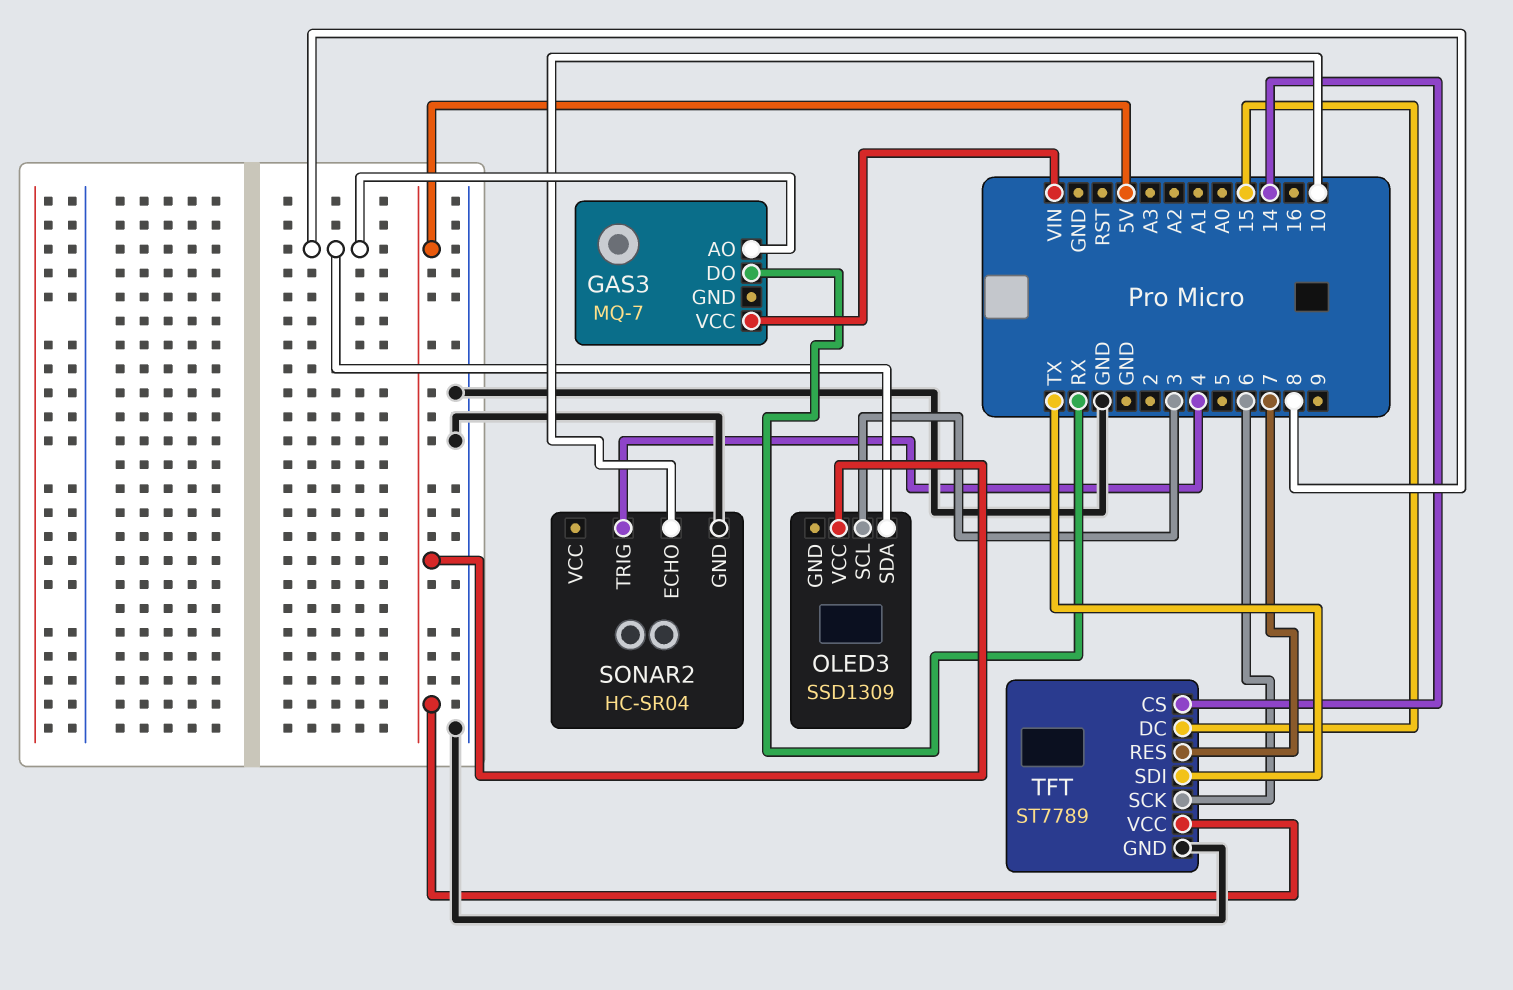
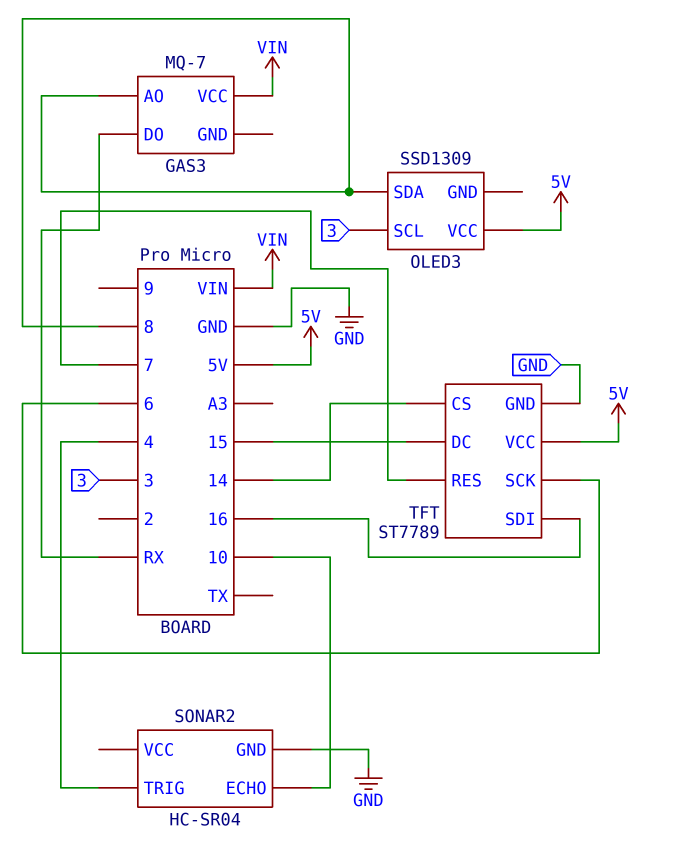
TFT pin SDI: TX -> 16

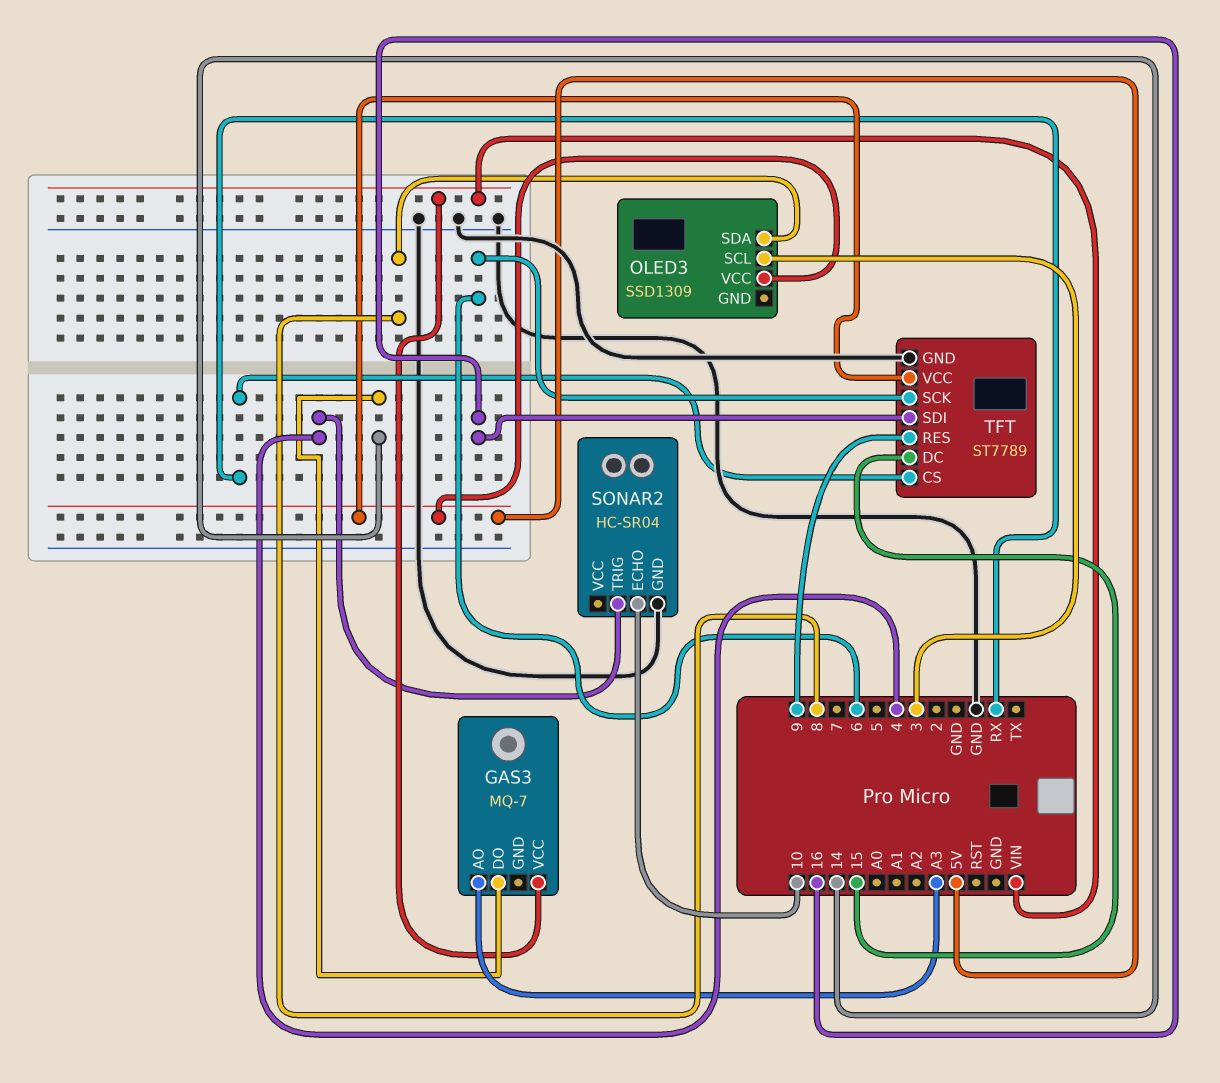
GAS3 pin AO: 8 -> A3
GAS3 pin DO: RX -> 14
TFT pin CS: 14 -> RX
TFT pin RES: 7 -> 9

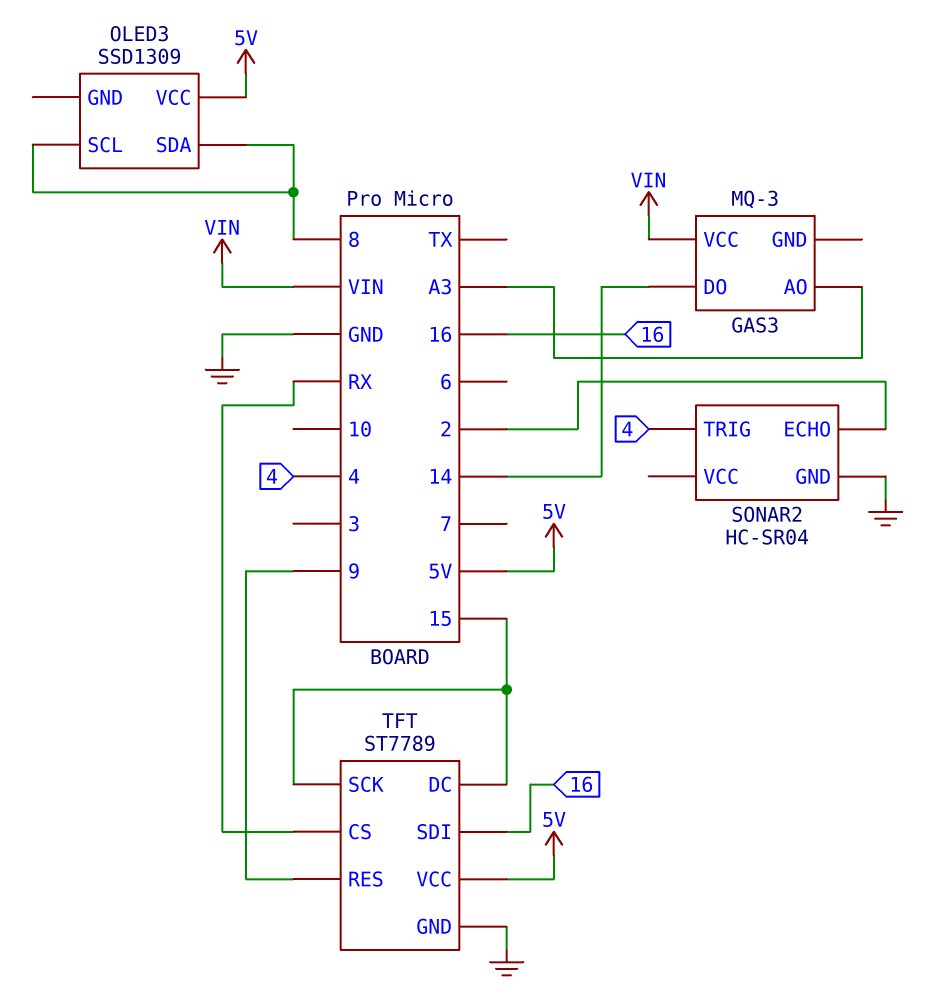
GAS3: MQ-7 -> MQ-3
OLED3 pin SCL: 3 -> 8
SONAR2 pin ECHO: 10 -> 2
TFT pin SCK: 6 -> 15

